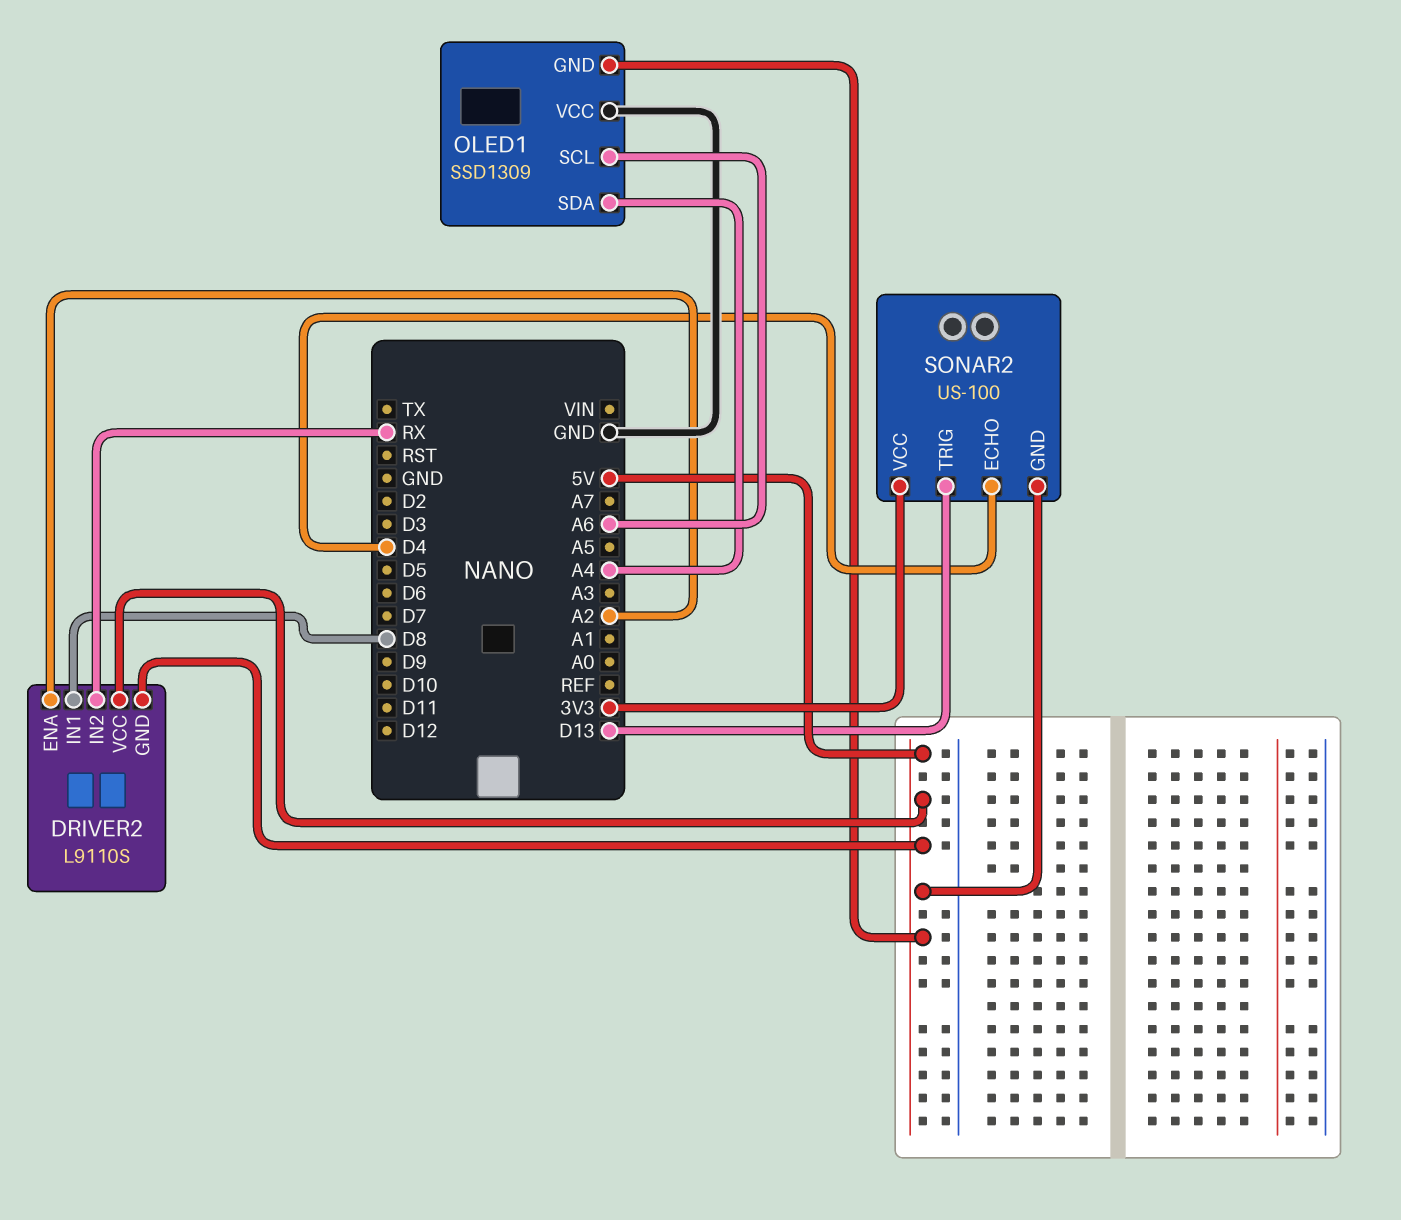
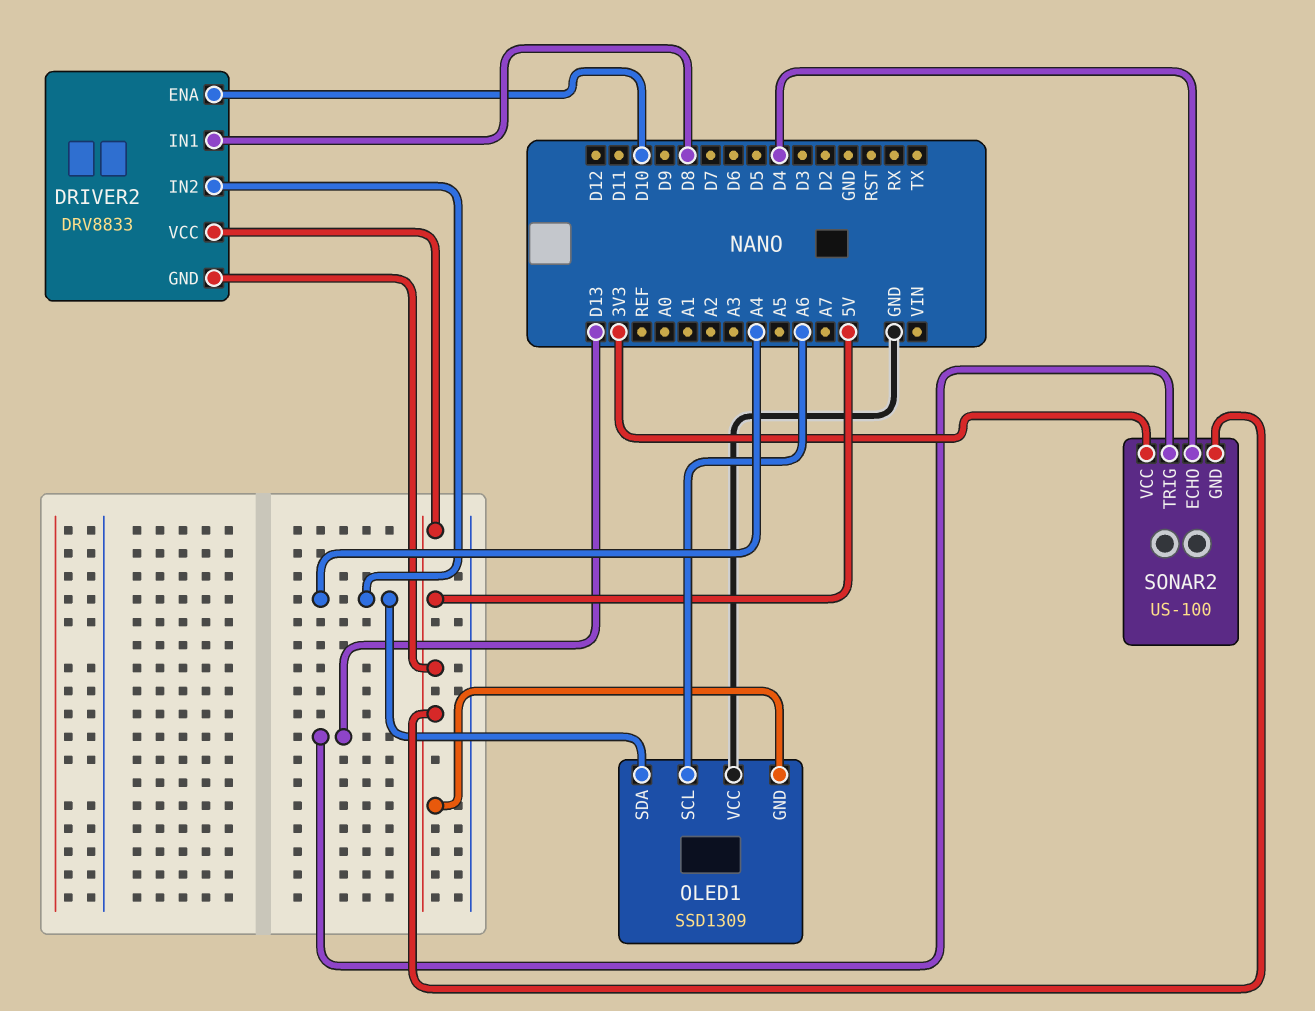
DRIVER2: L9110S -> DRV8833
DRIVER2 pin ENA: A2 -> D10
DRIVER2 pin IN2: RX -> A4

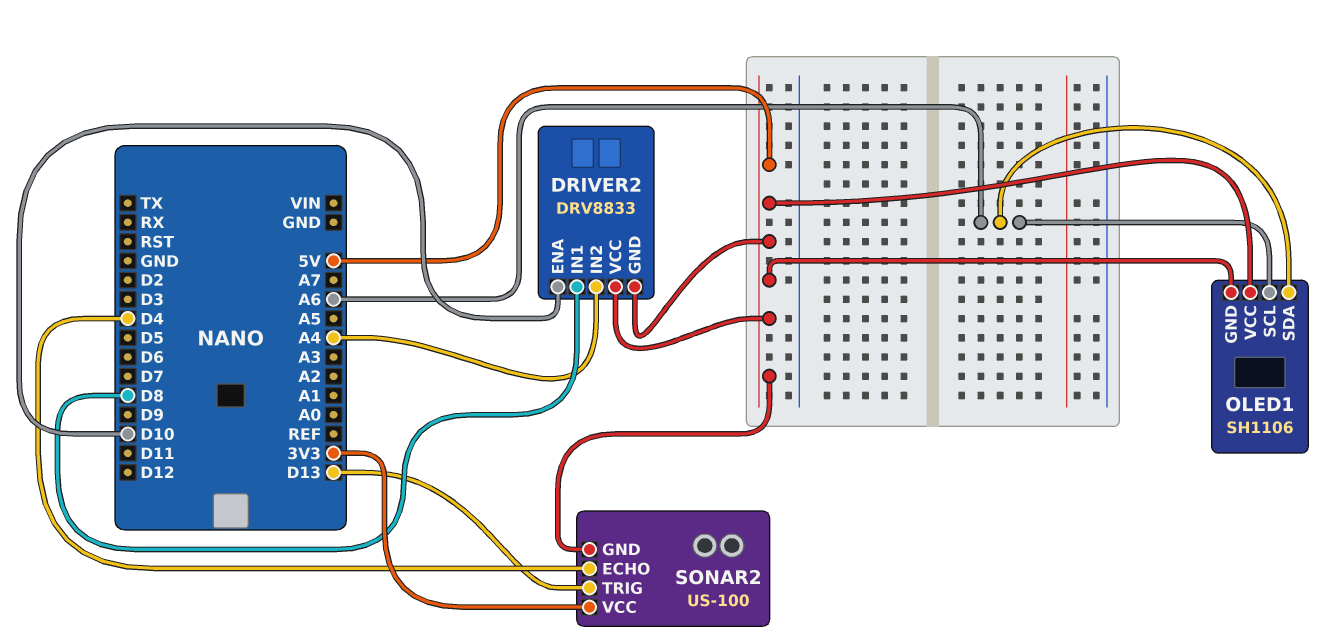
OLED1: SSD1309 -> SH1106
OLED1 pin SDA: A4 -> A6
OLED1 pin VCC: GND -> 5V

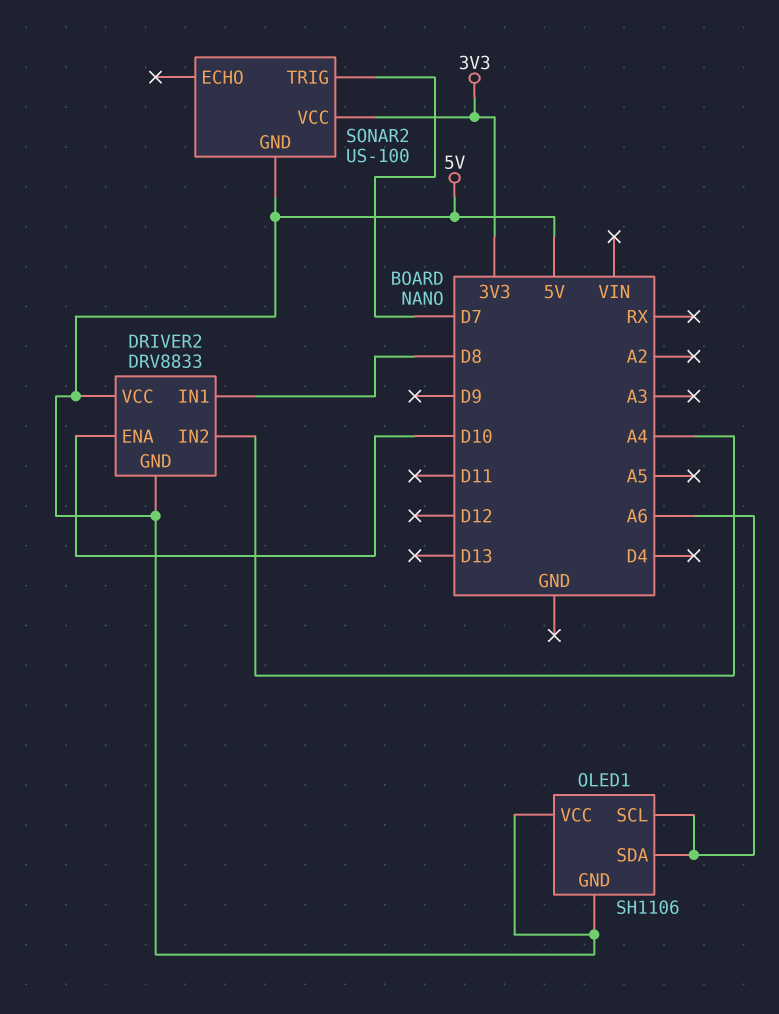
SONAR2 pin ECHO: D4 -> none
SONAR2 pin TRIG: D13 -> D7

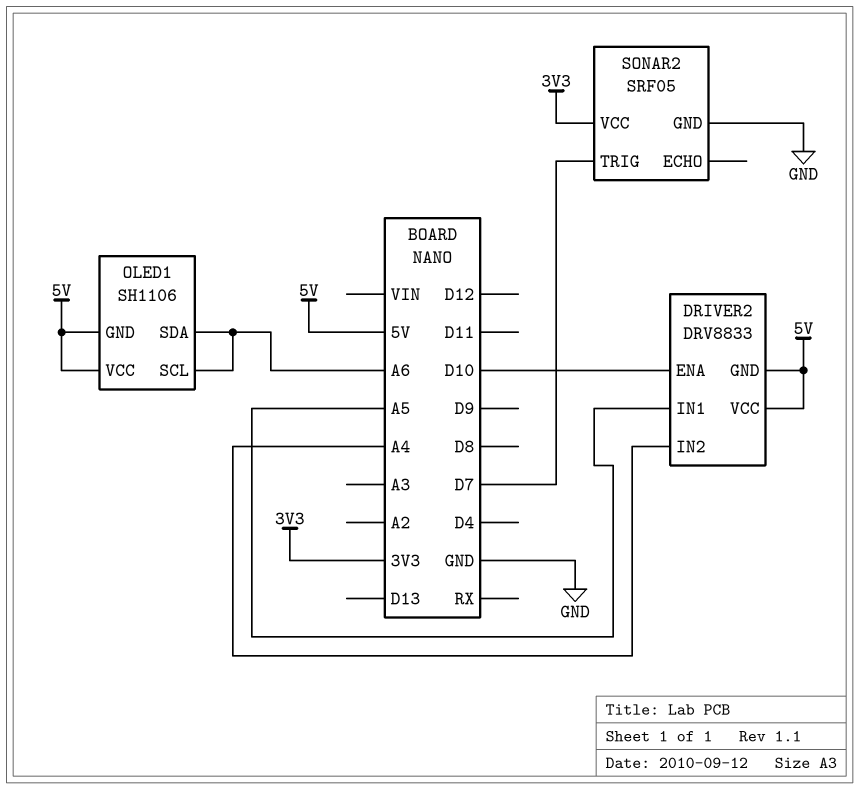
DRIVER2 pin IN1: D8 -> A5
SONAR2: US-100 -> SRF05
SONAR2 pin GND: 5V -> GND

